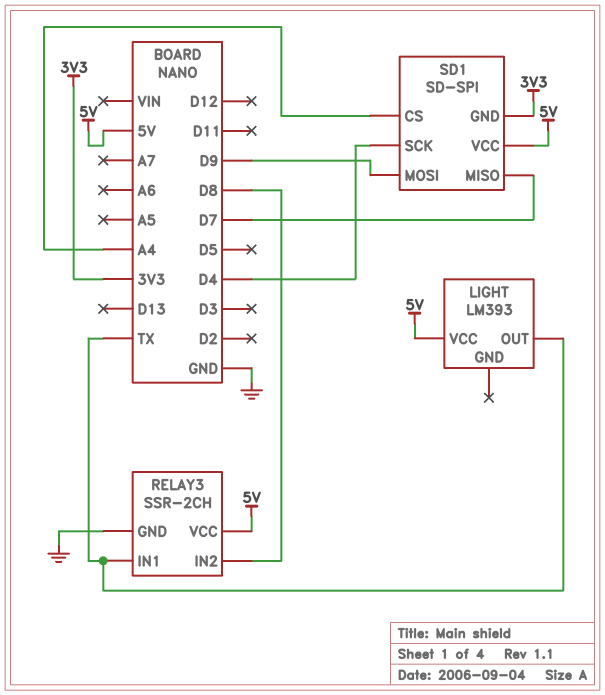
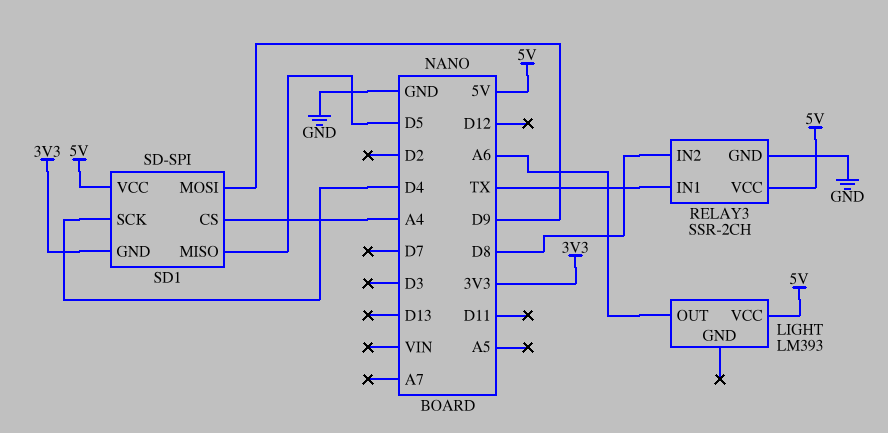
LIGHT pin OUT: TX -> A6
SD1 pin MISO: D7 -> D5

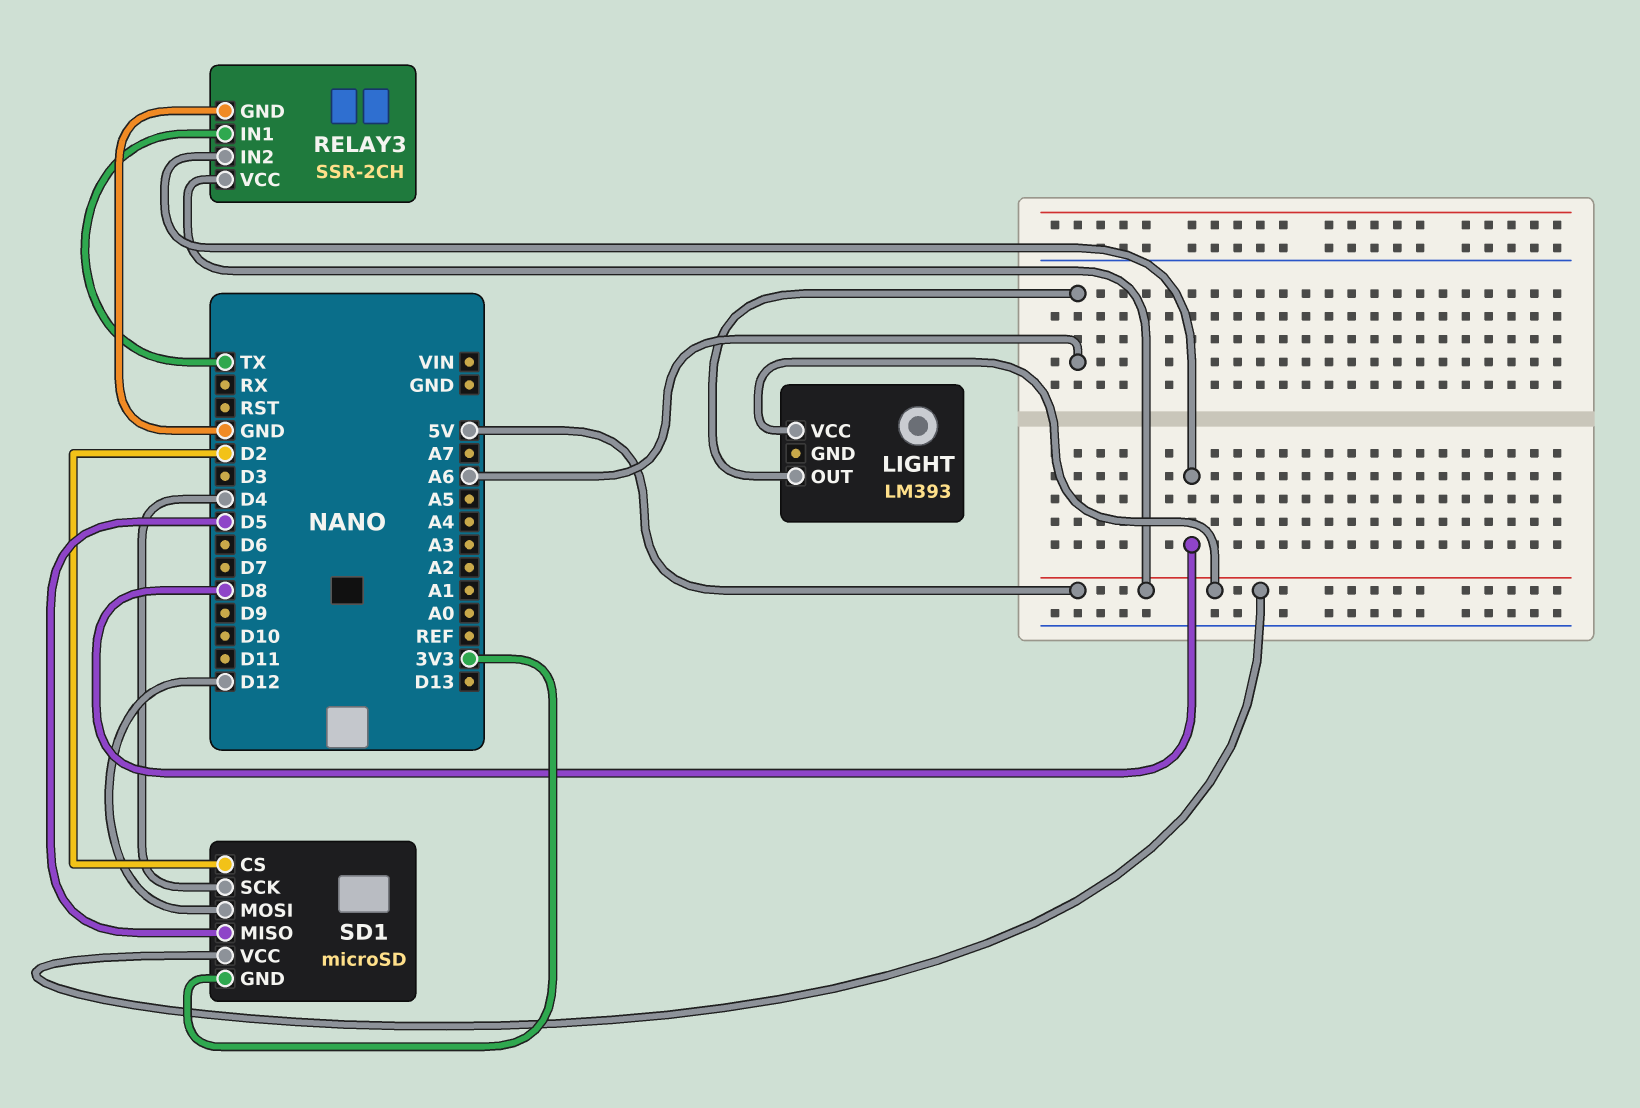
SD1: SD-SPI -> microSD
SD1 pin CS: A4 -> D2
SD1 pin MOSI: D9 -> D12

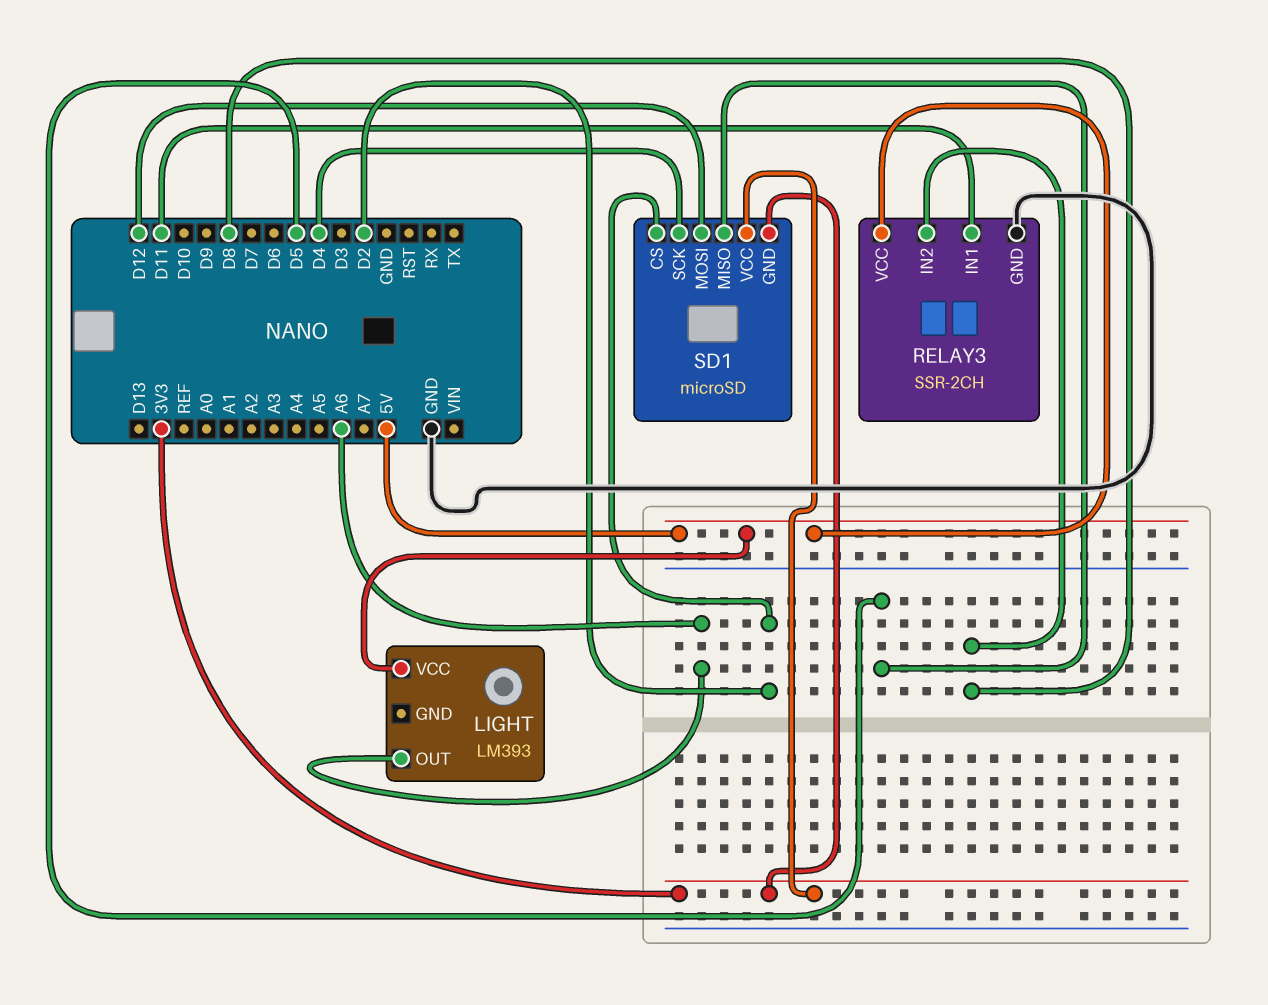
RELAY3 pin IN1: TX -> D11
SD1 pin VCC: 5V -> 3V3

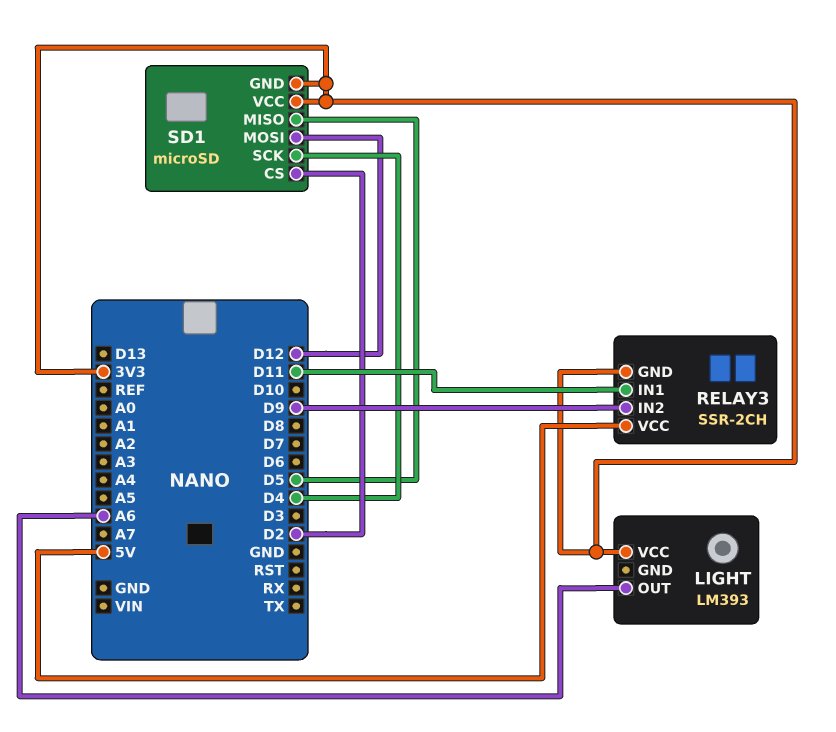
LIGHT pin VCC: 5V -> 3V3
RELAY3 pin GND: GND -> 3V3
RELAY3 pin IN2: D8 -> D9

